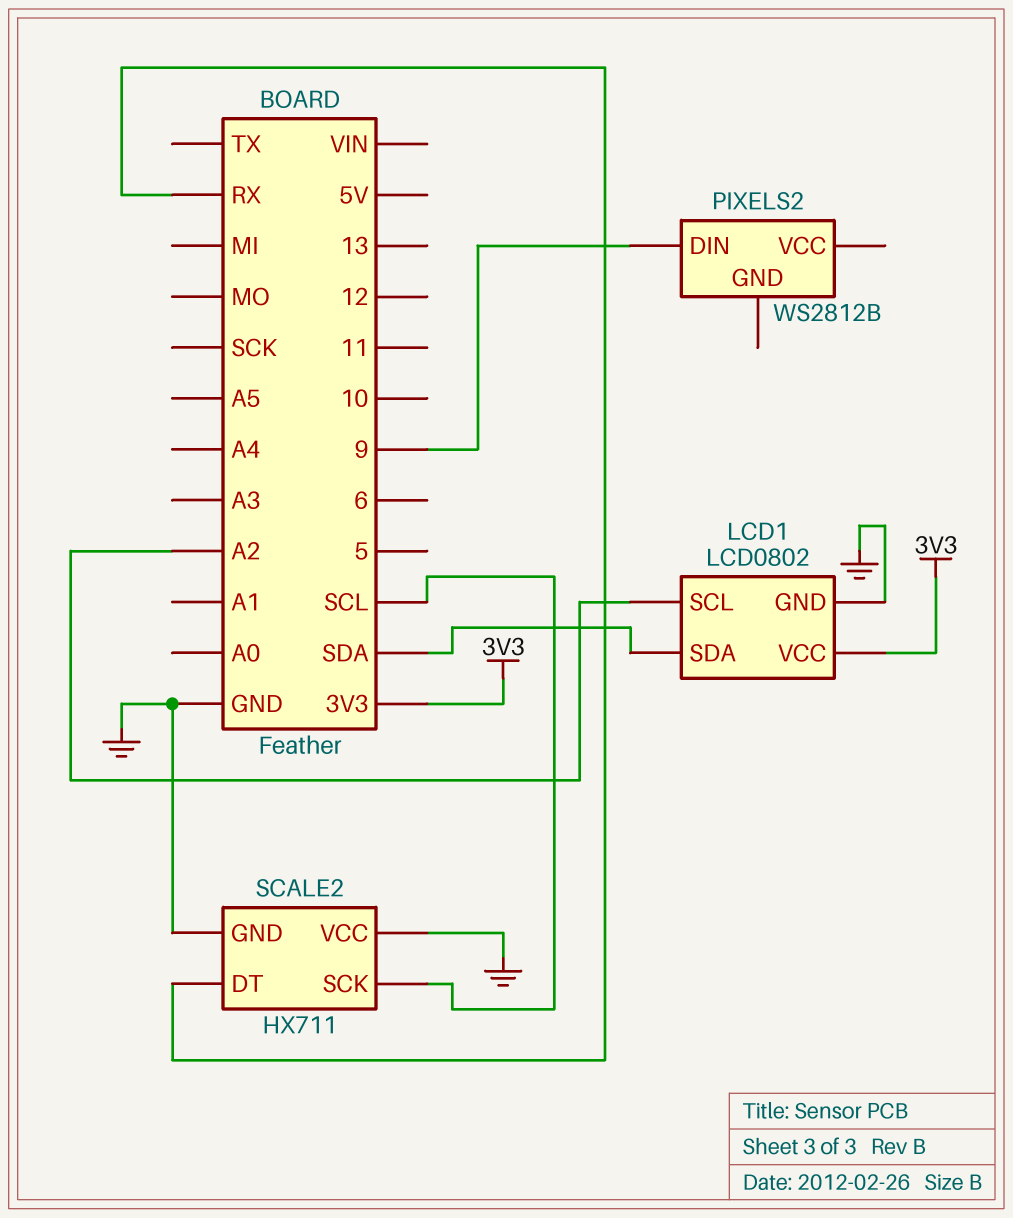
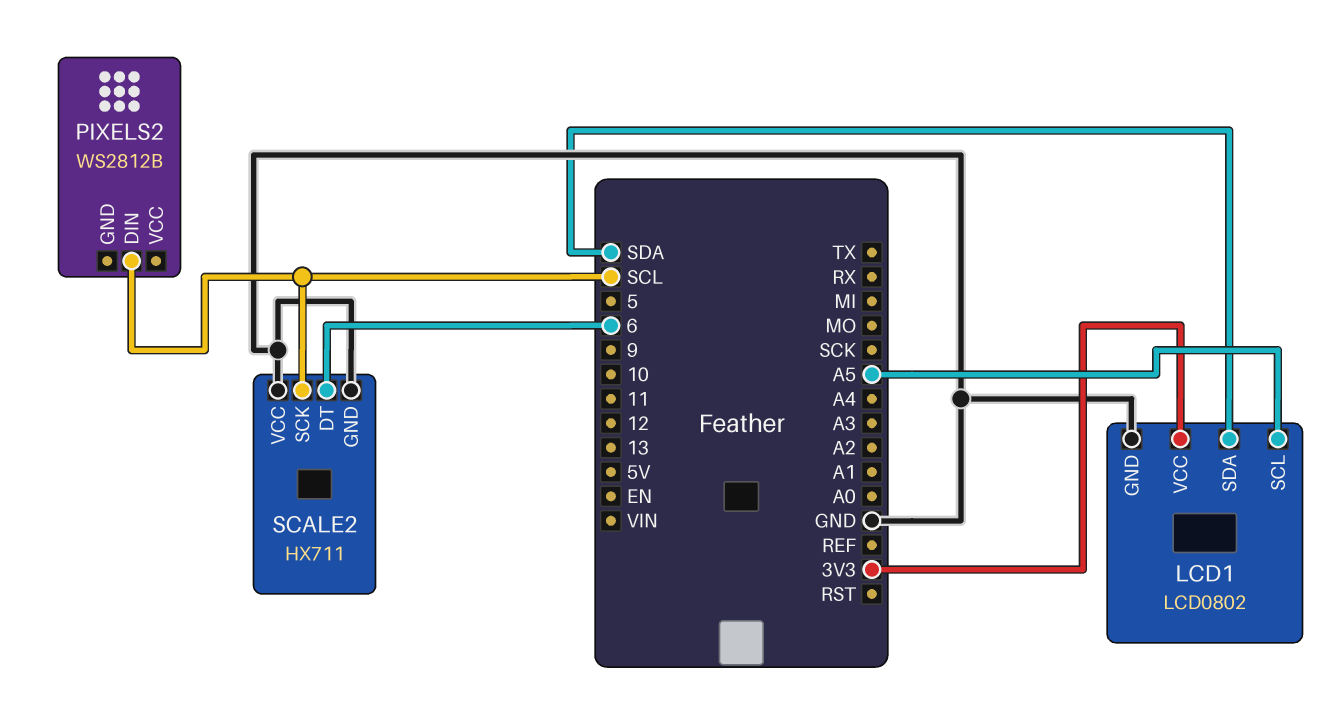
LCD1 pin SCL: A2 -> A5
PIXELS2 pin DIN: 9 -> SCL
SCALE2 pin DT: RX -> 6

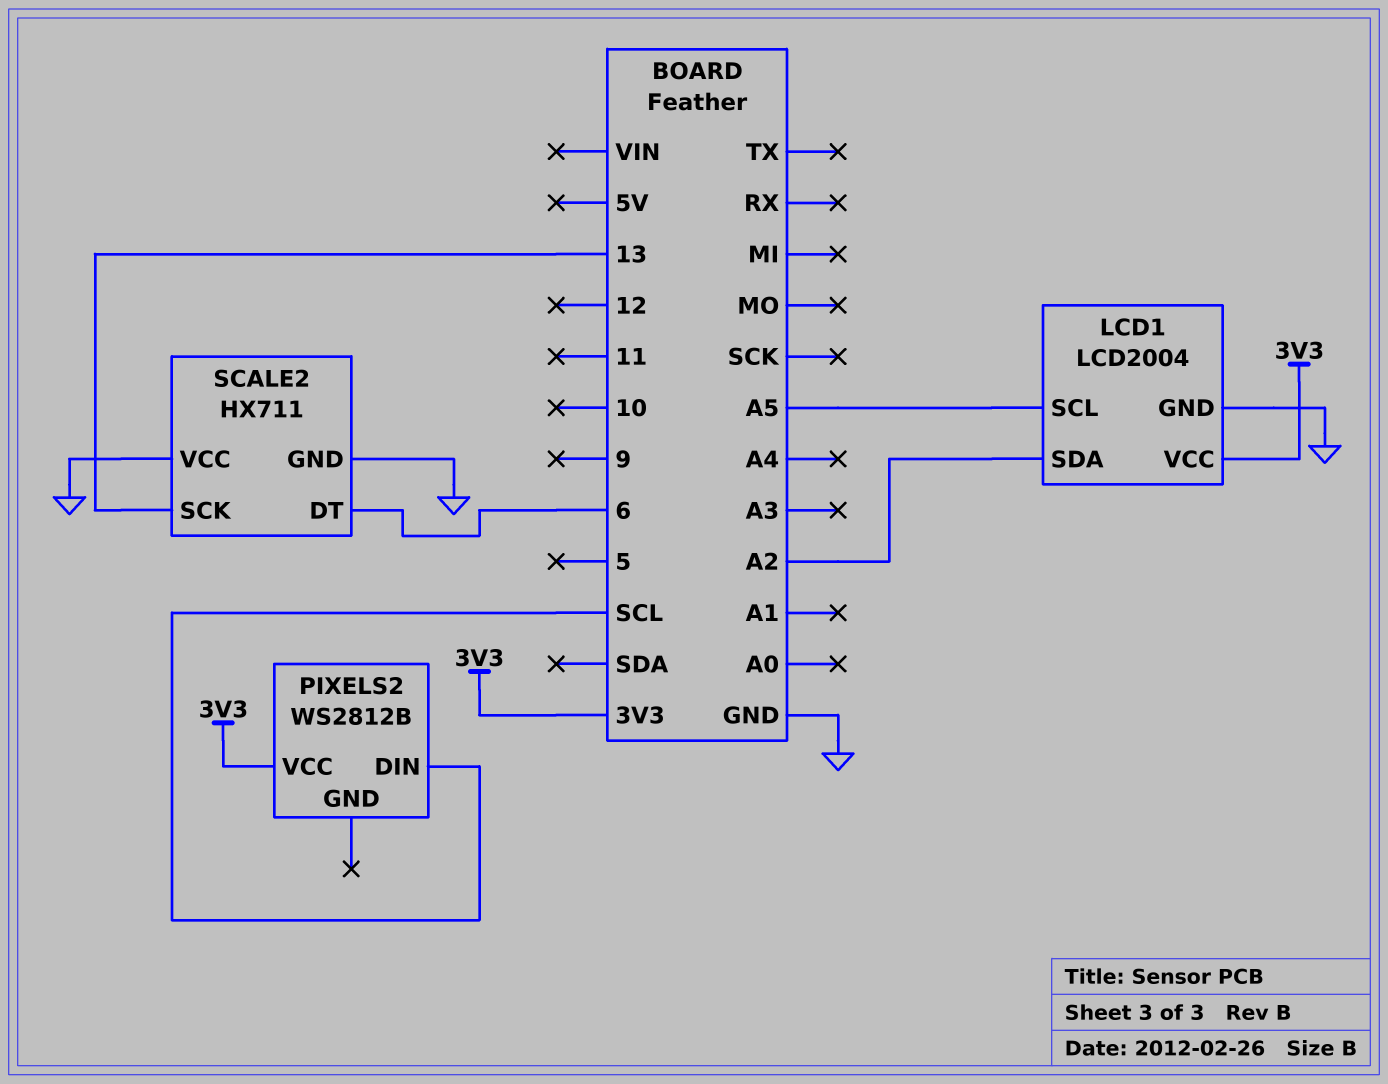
LCD1: LCD0802 -> LCD2004
LCD1 pin SDA: SDA -> A2
PIXELS2 pin VCC: none -> 3V3
SCALE2 pin SCK: SCL -> 13

